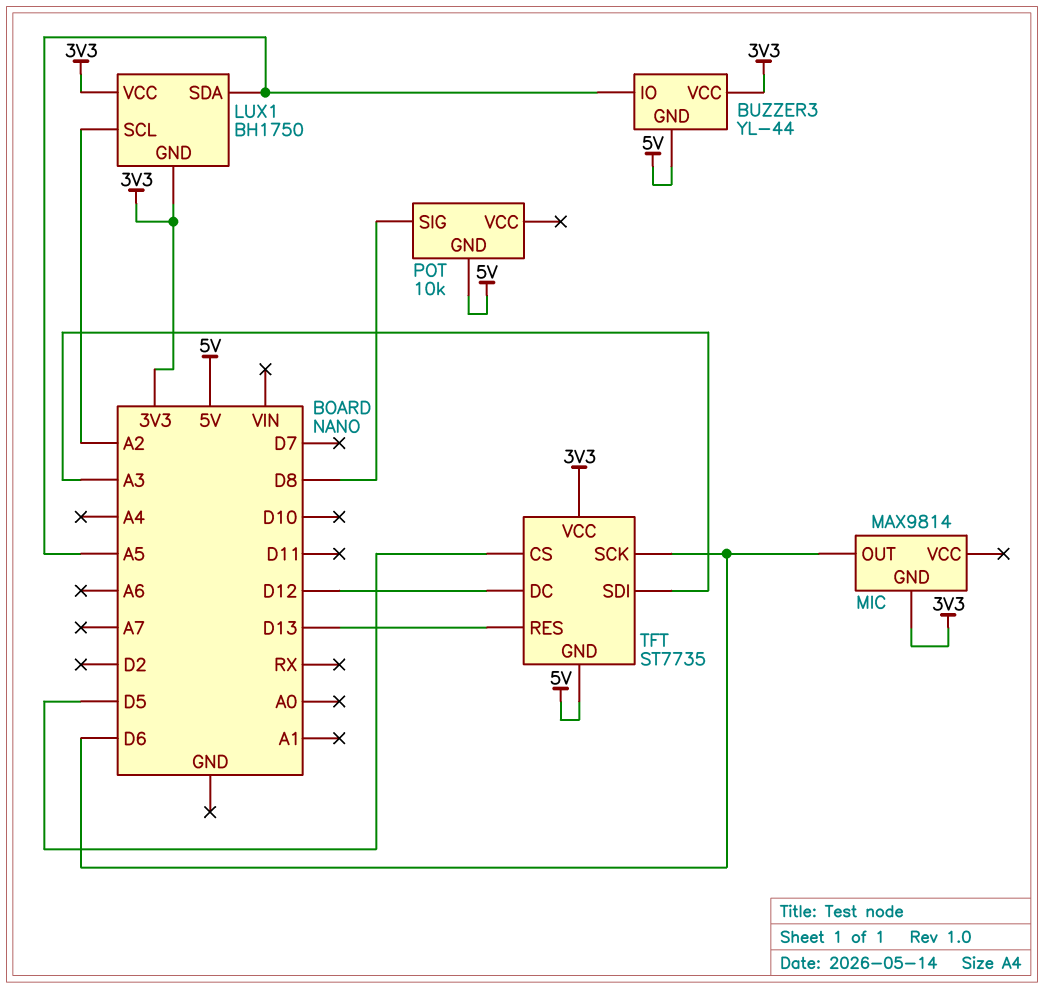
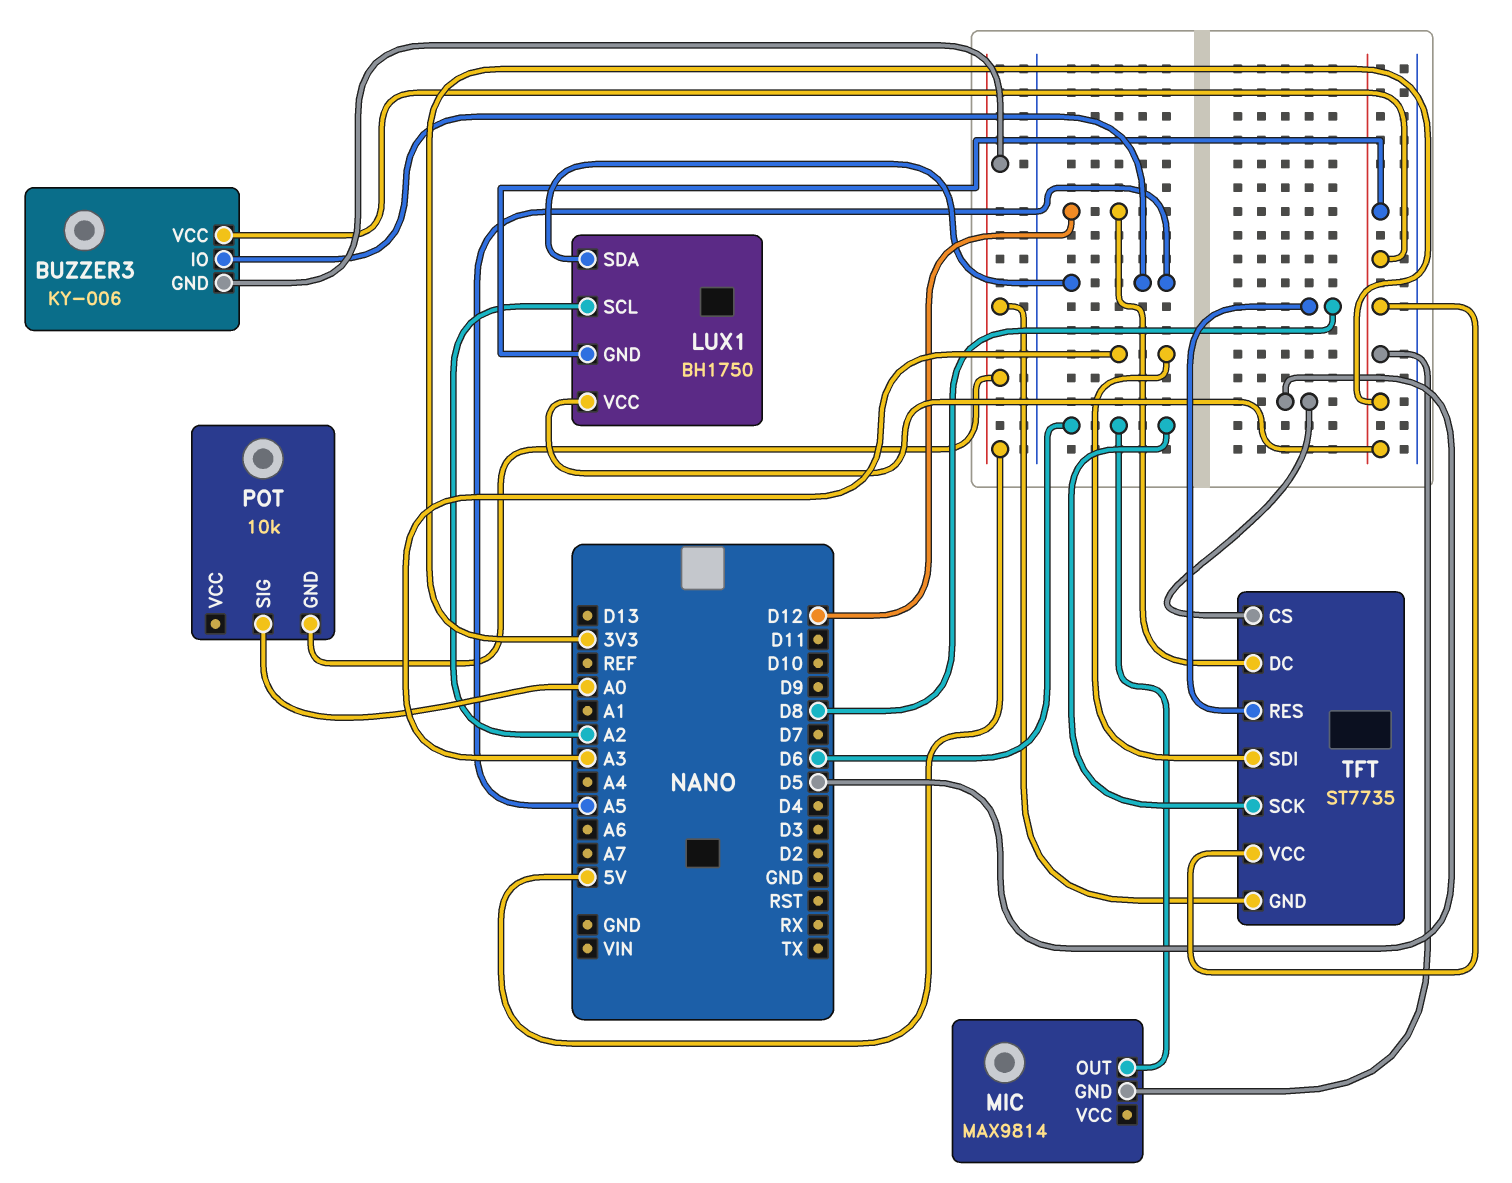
BUZZER3: YL-44 -> KY-006
POT pin SIG: D8 -> A0
TFT pin RES: D13 -> D8

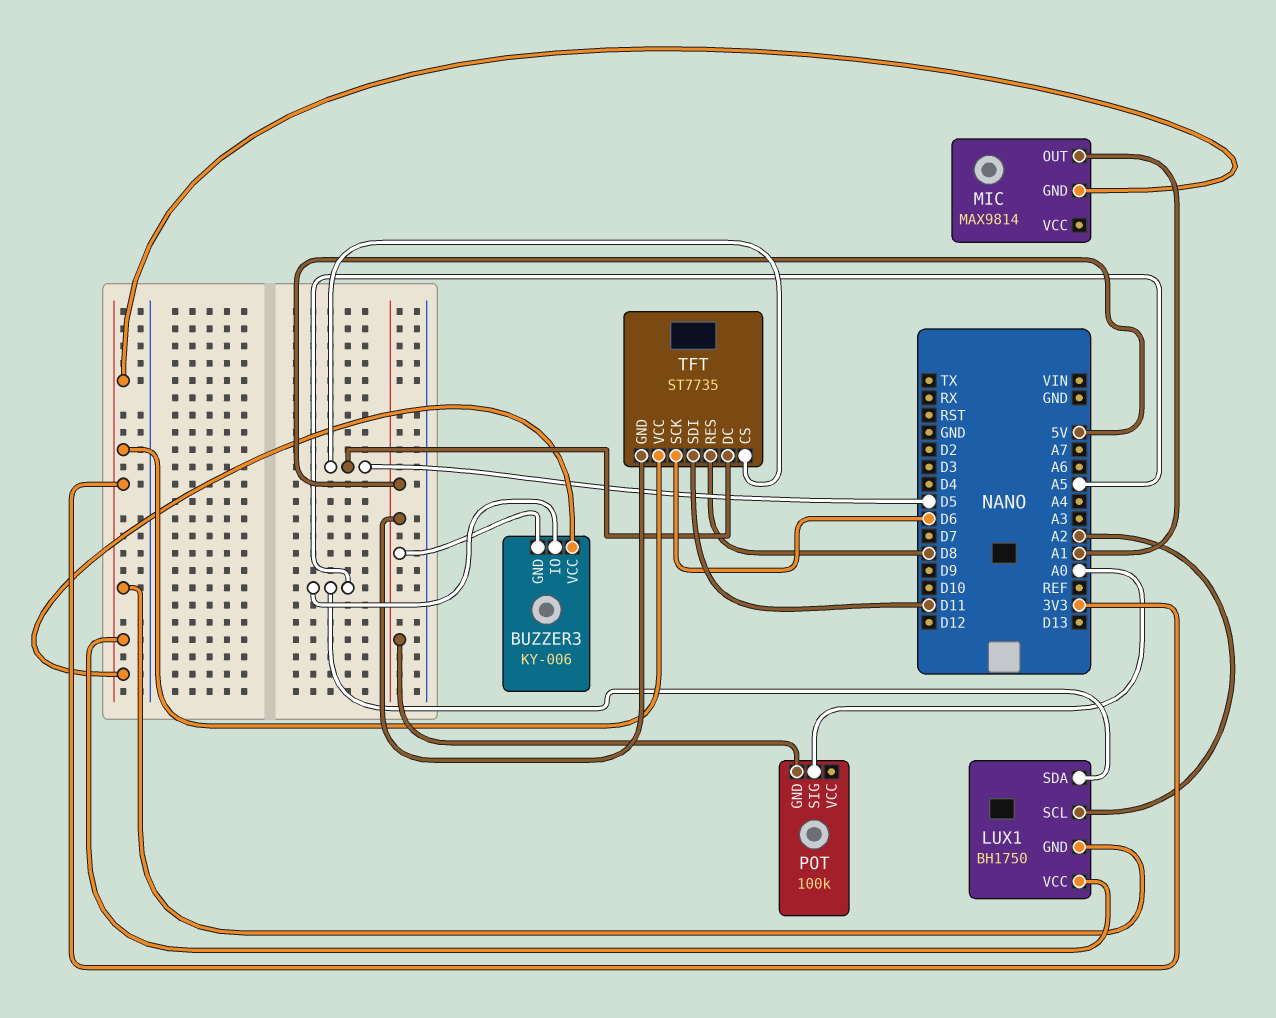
MIC pin OUT: D6 -> A1
POT: 10k -> 100k
TFT pin DC: D12 -> D5
TFT pin SDI: A3 -> D11

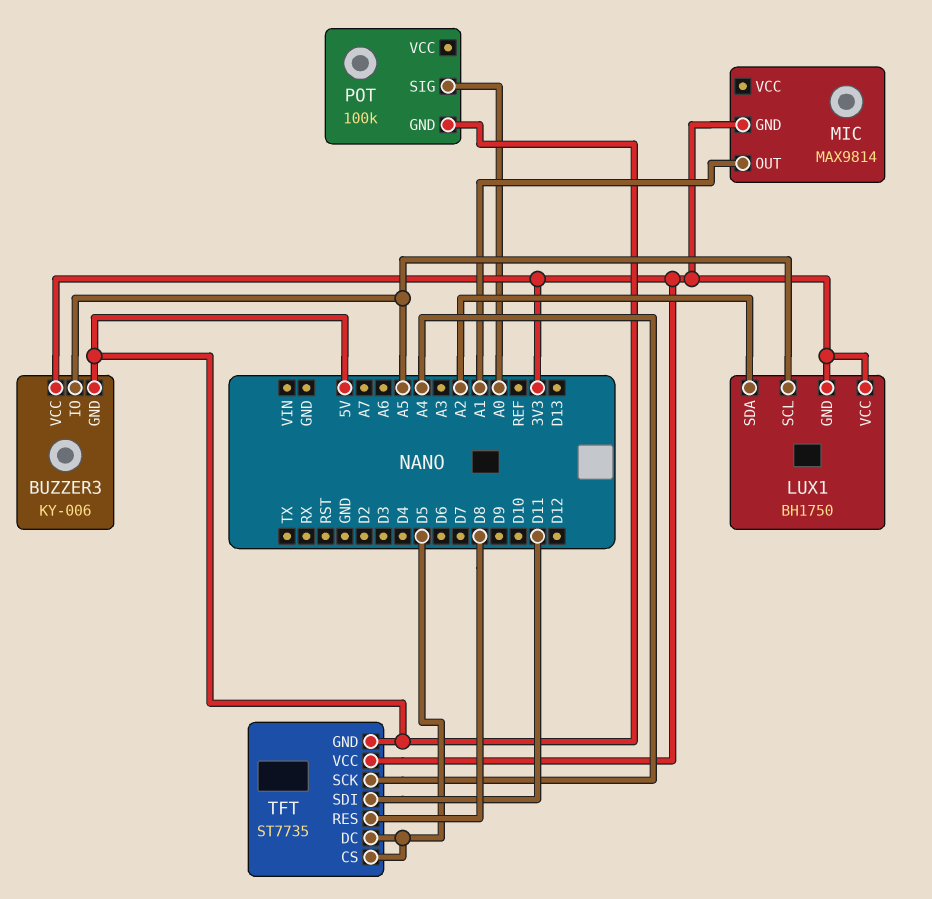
LUX1 pin SCL: A2 -> A5
LUX1 pin SDA: A5 -> A2
TFT pin SCK: D6 -> A4

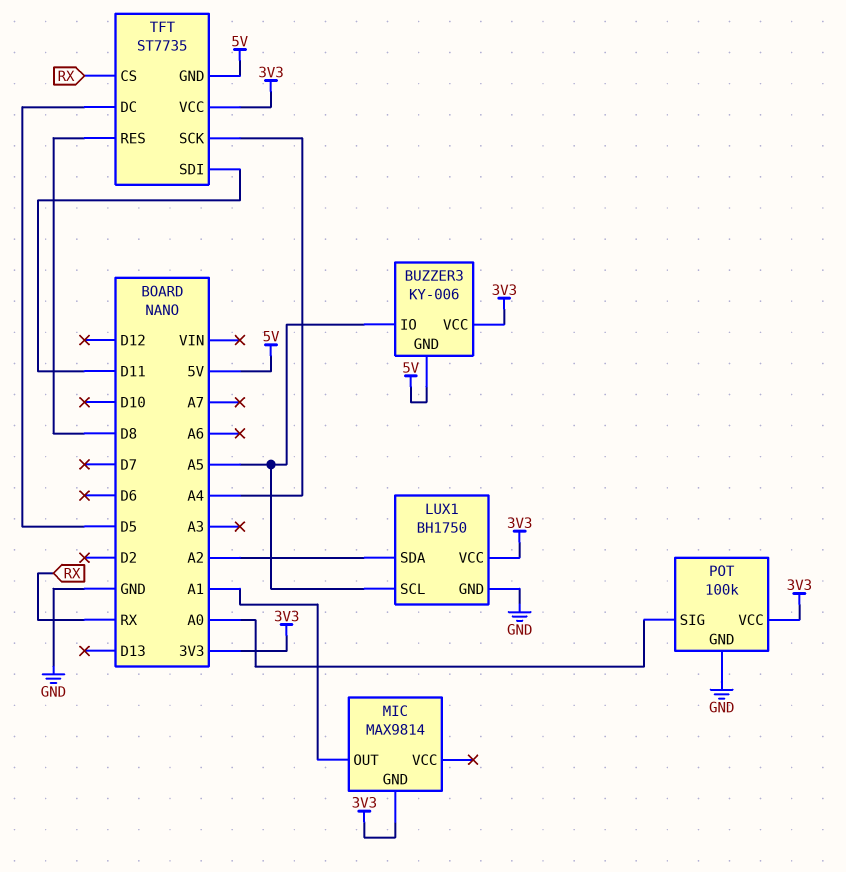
LUX1 pin GND: 3V3 -> GND
POT pin GND: 5V -> GND
POT pin VCC: none -> 3V3
TFT pin CS: D5 -> RX

